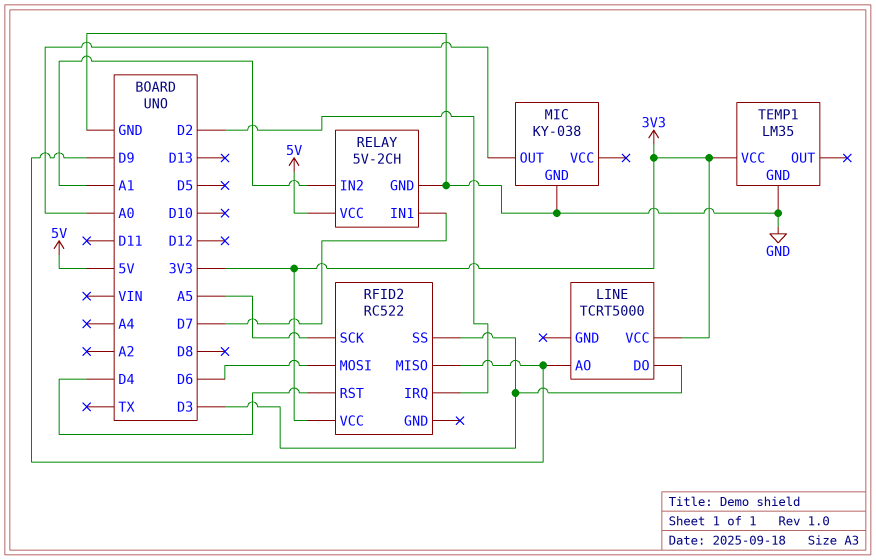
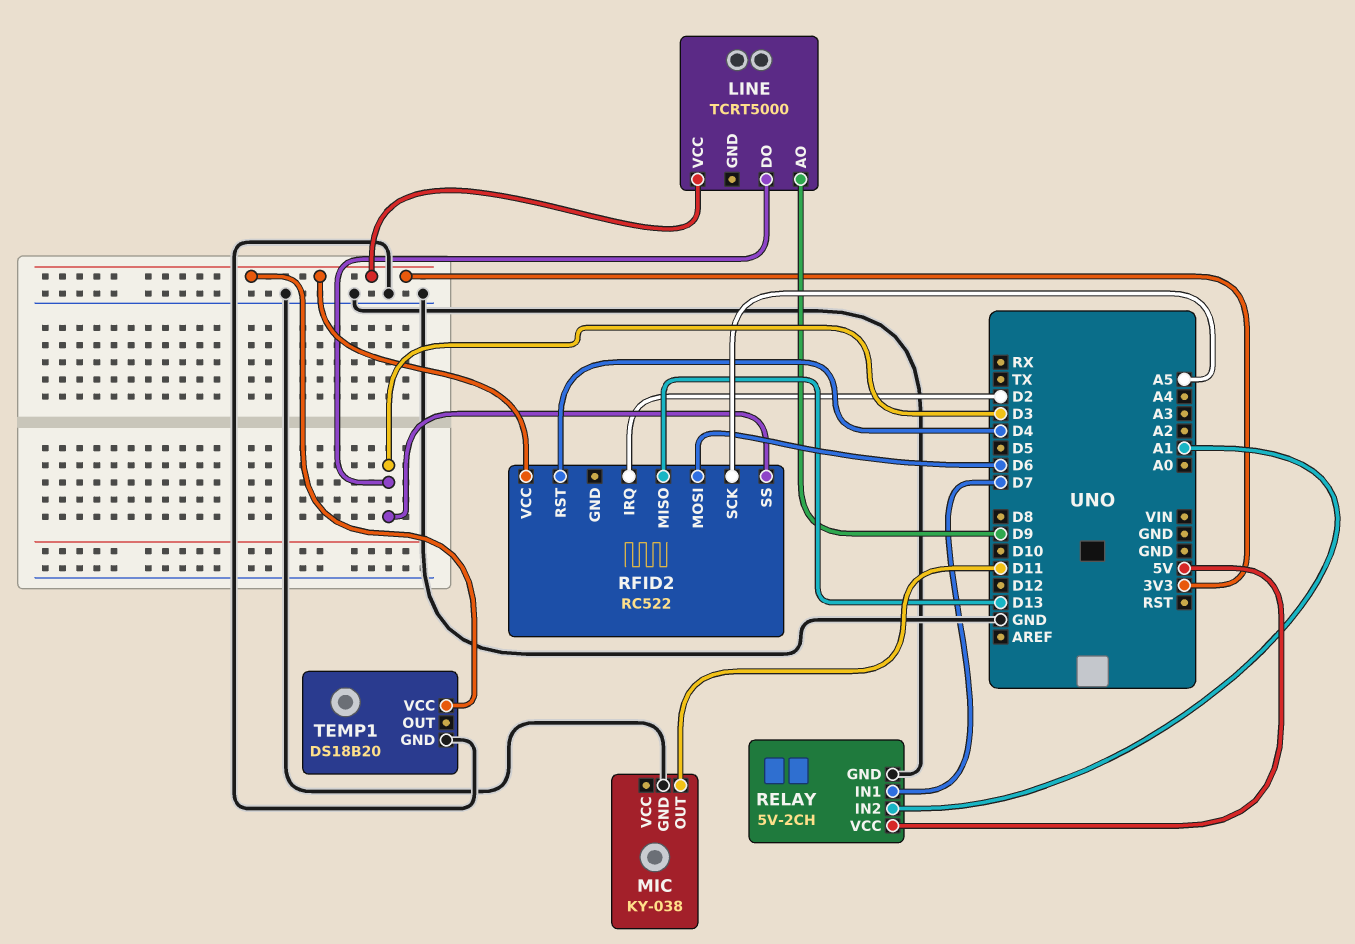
MIC pin OUT: A0 -> D11
RFID2 pin MISO: D9 -> D13
TEMP1: LM35 -> DS18B20

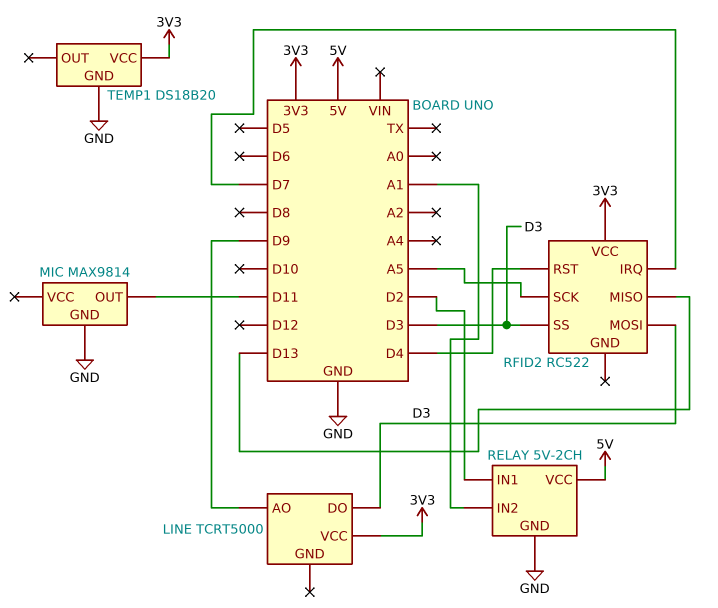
MIC: KY-038 -> MAX9814
RELAY pin IN1: D7 -> D2
RFID2 pin IRQ: D2 -> D7
RFID2 pin MOSI: D6 -> D3

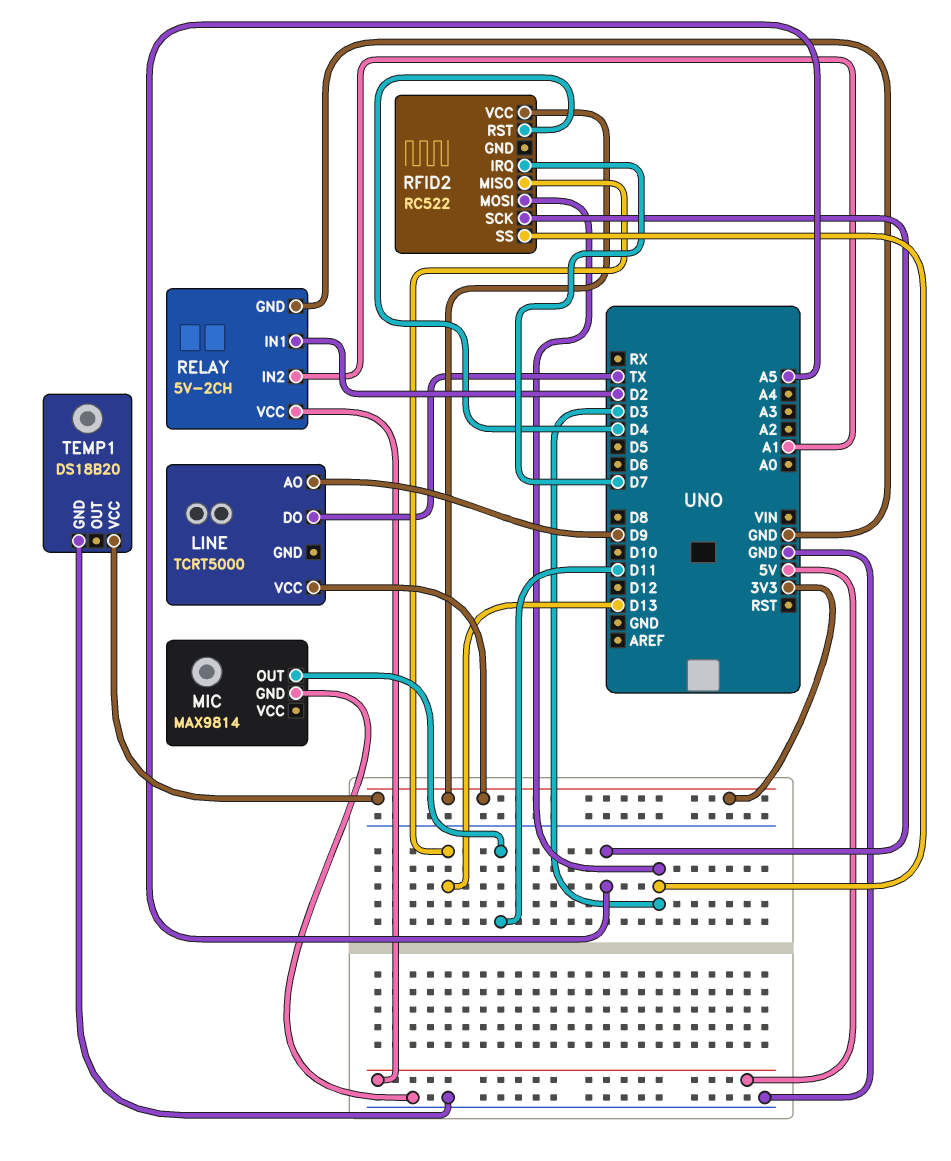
LINE pin DO: D3 -> TX

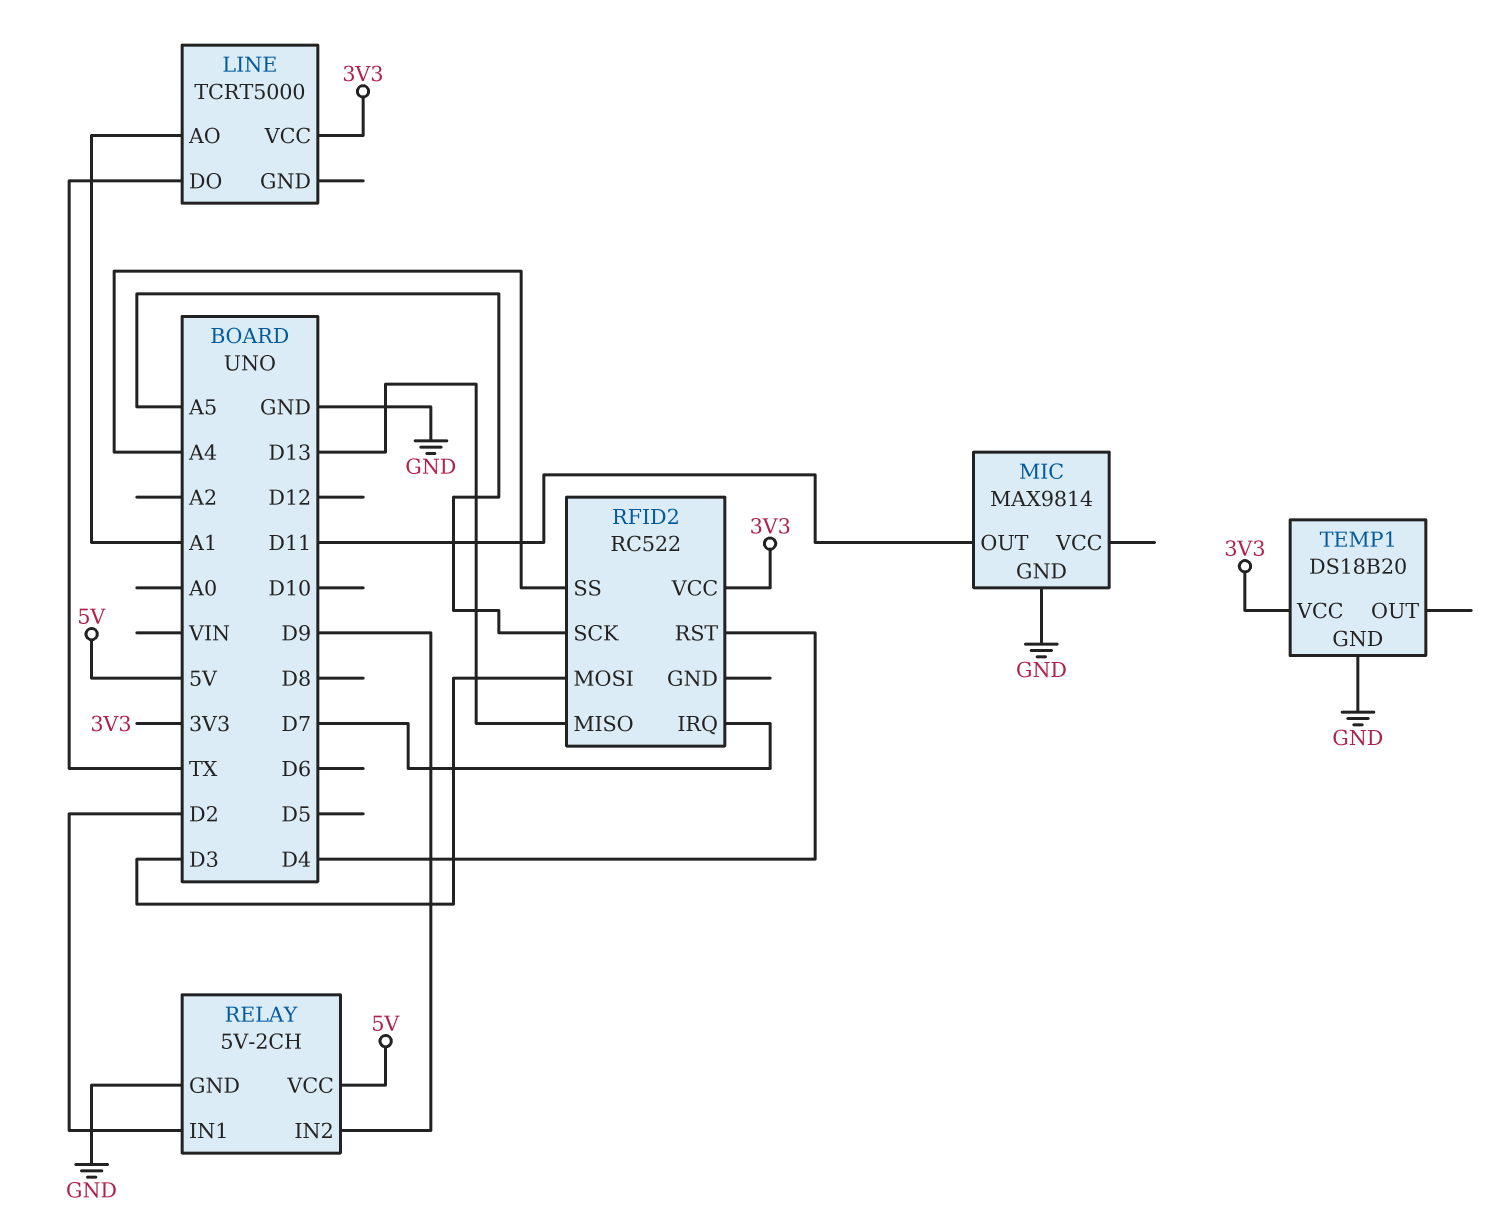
LINE pin AO: D9 -> A1
RELAY pin IN2: A1 -> D9
RFID2 pin SS: D3 -> A4

